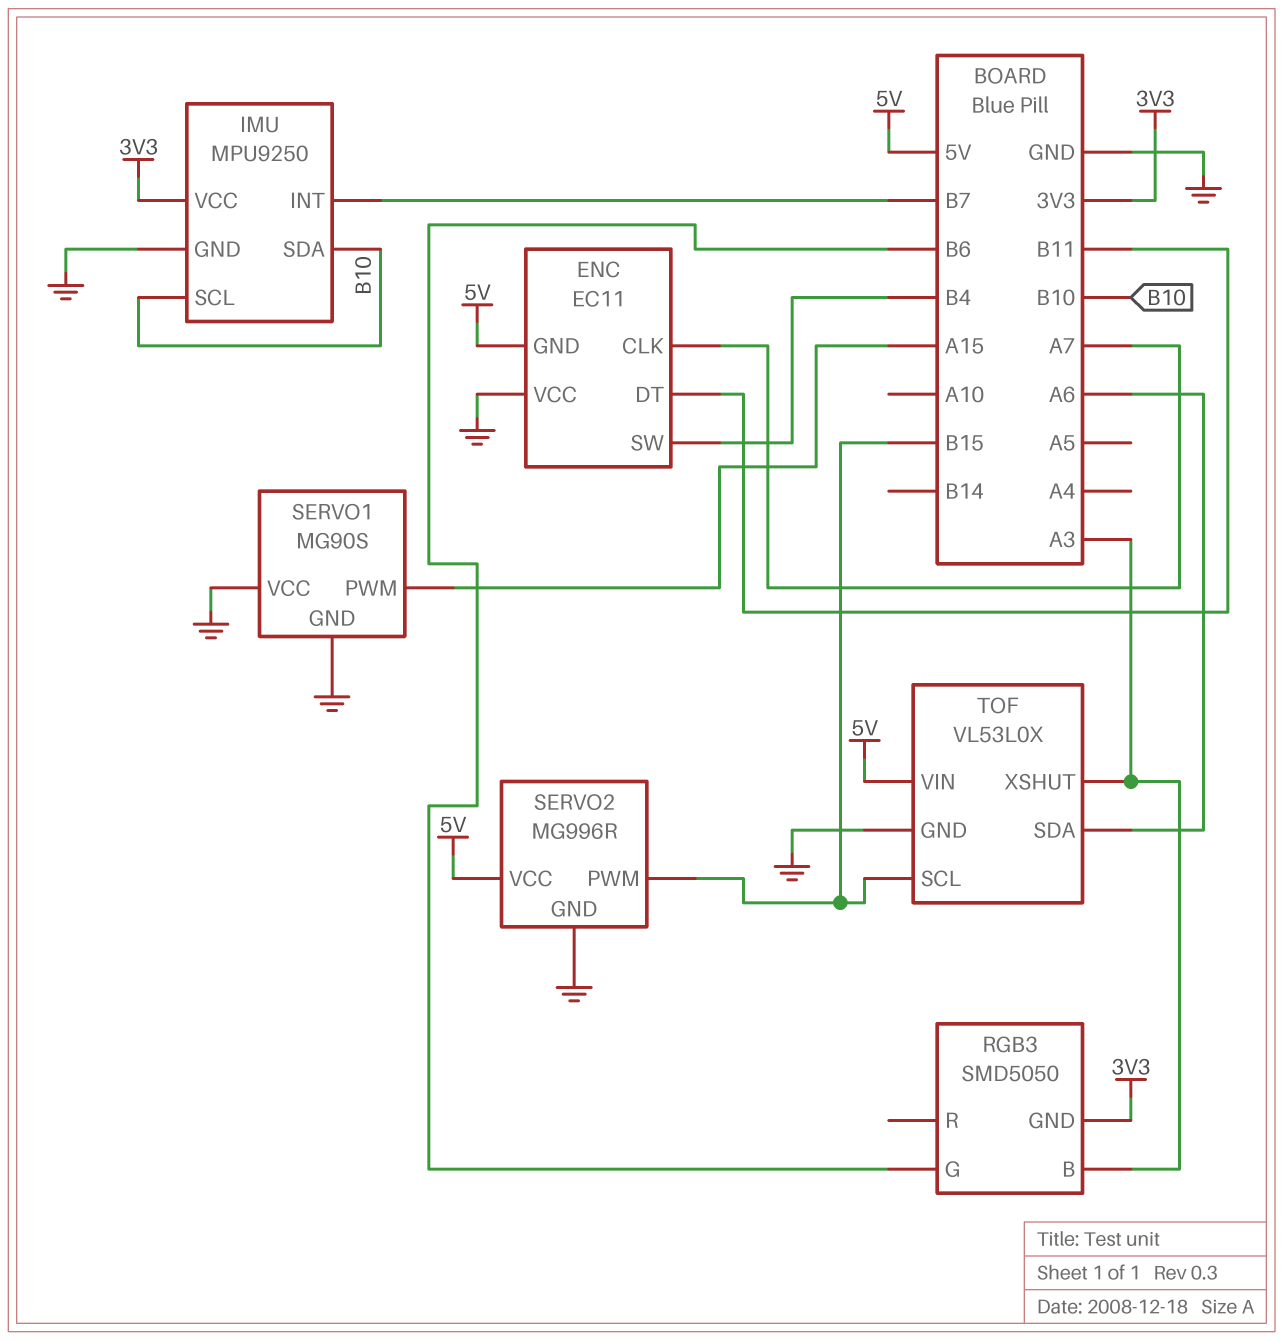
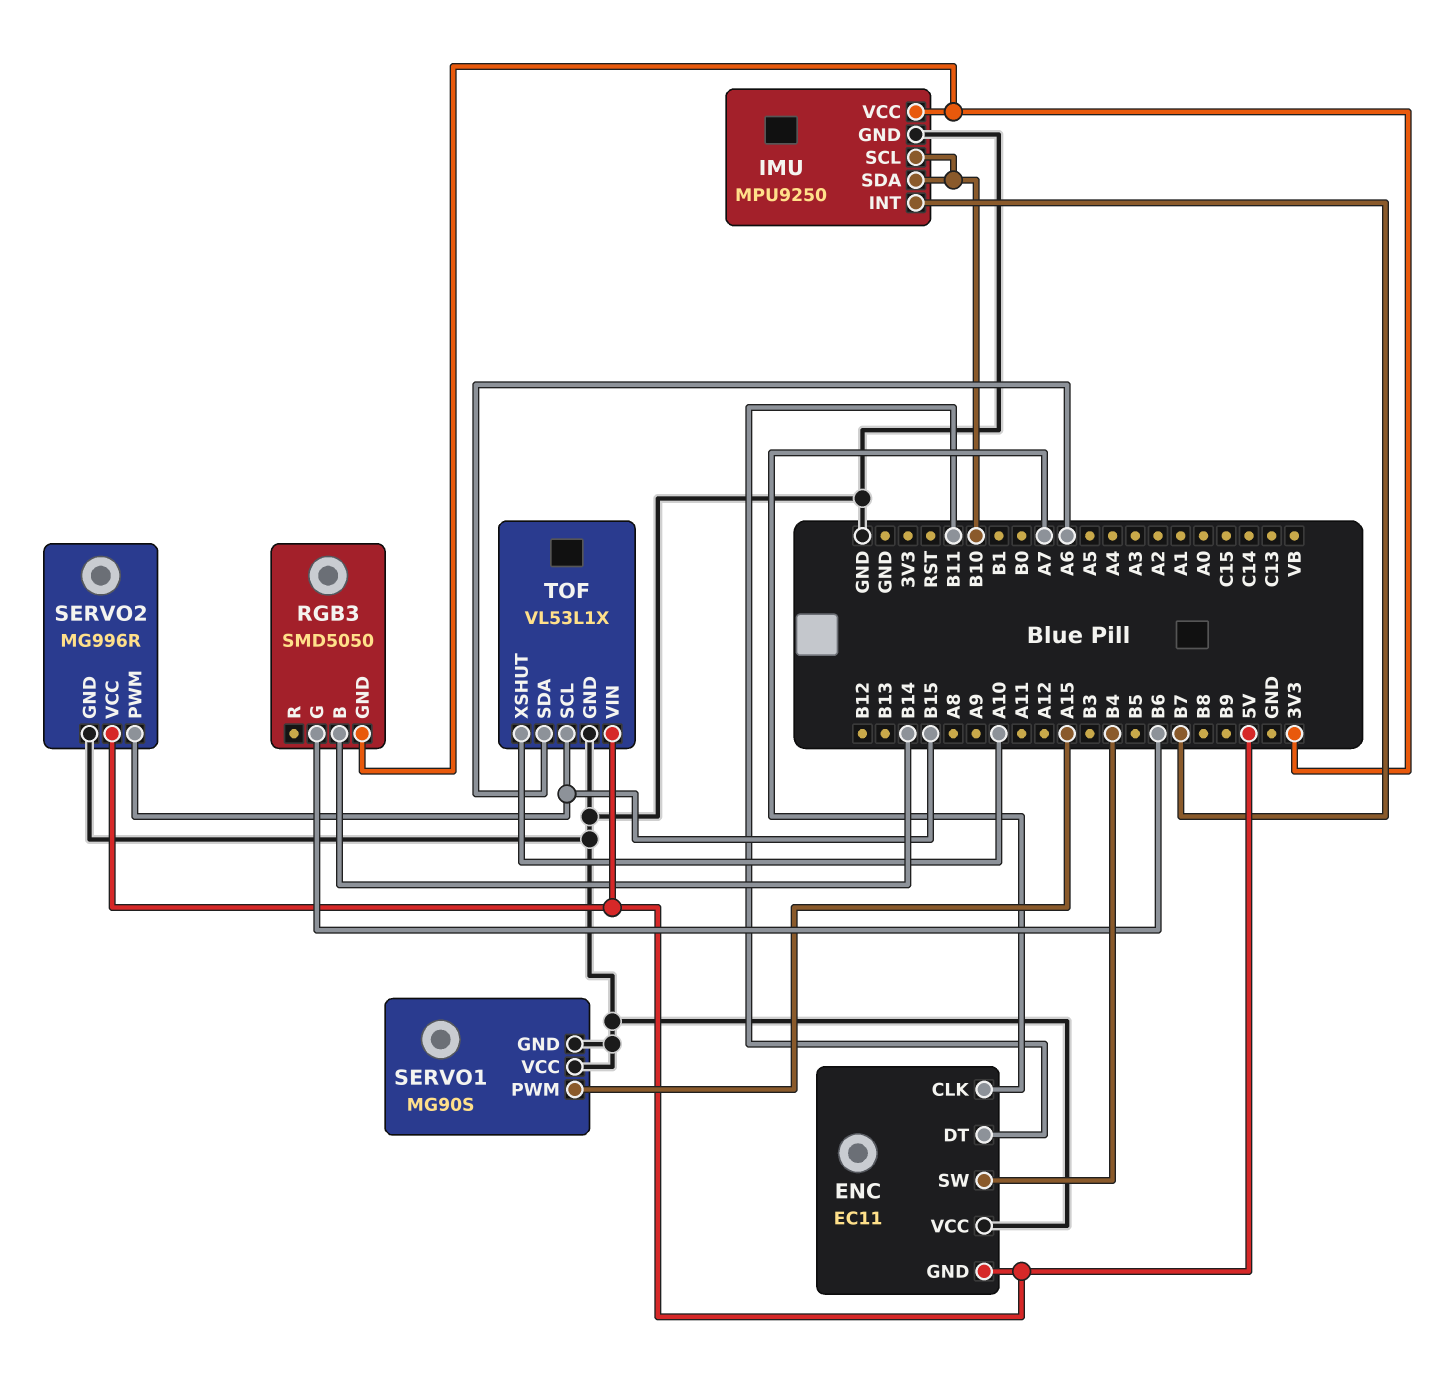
RGB3 pin B: A3 -> B14
TOF: VL53L0X -> VL53L1X
TOF pin XSHUT: A3 -> A10

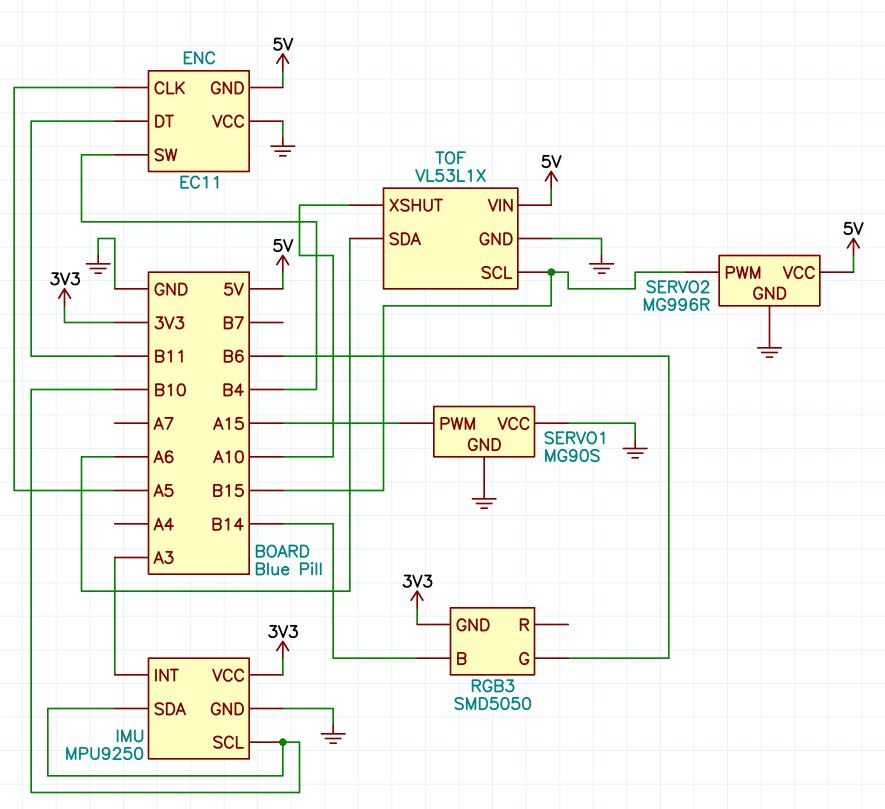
ENC pin CLK: A7 -> A5
IMU pin INT: B7 -> A3

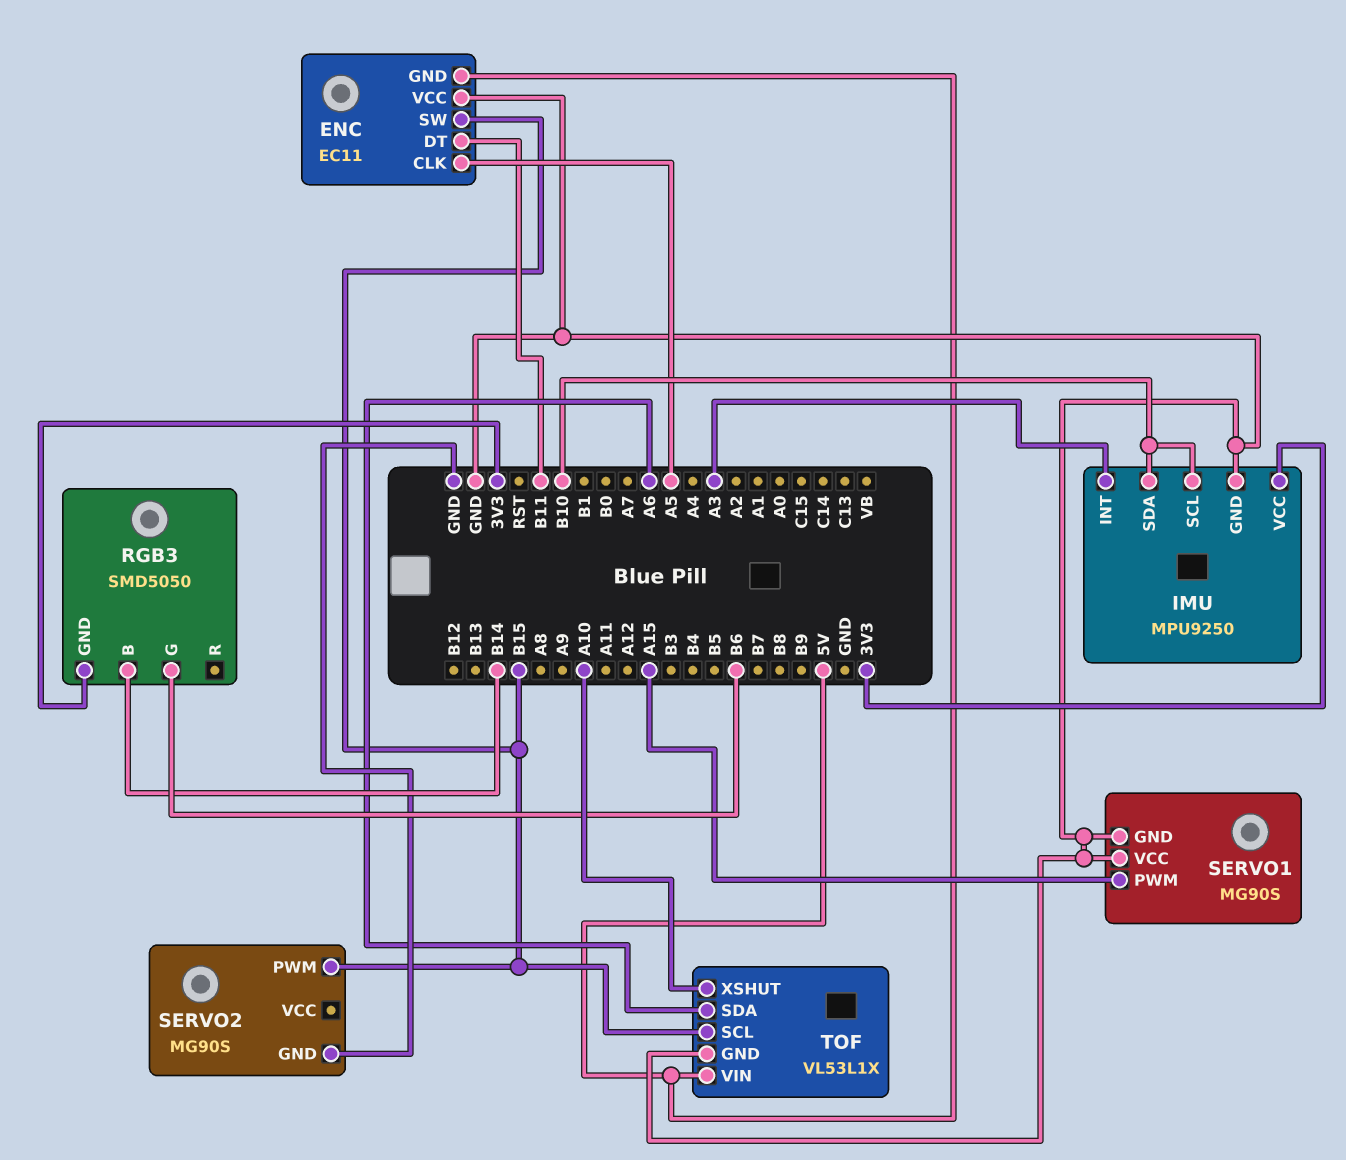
ENC pin SW: B4 -> B15
SERVO2: MG996R -> MG90S
SERVO2 pin VCC: 5V -> none

